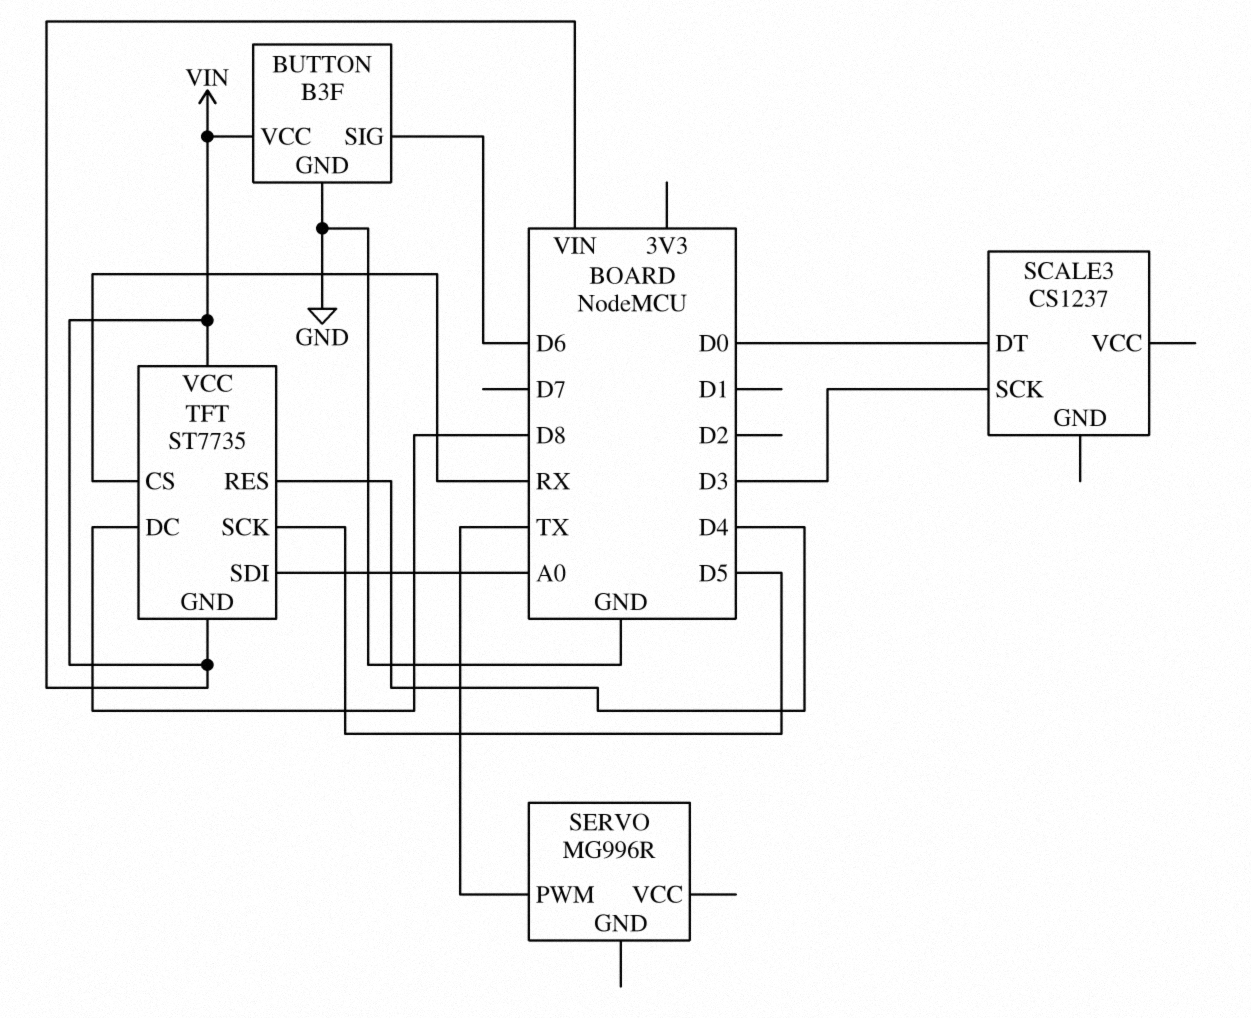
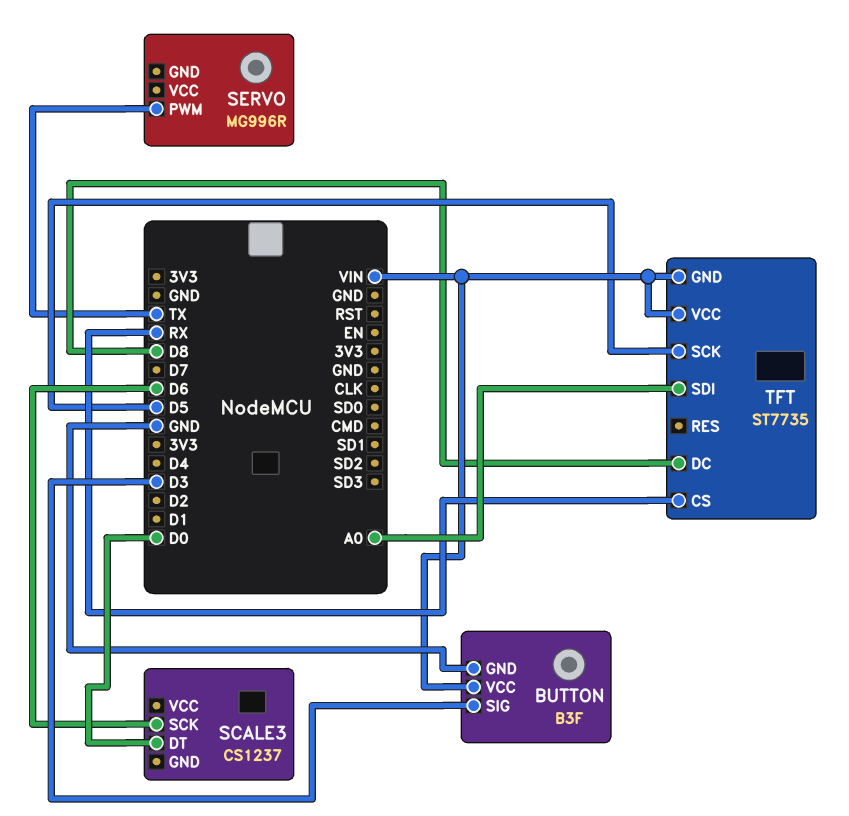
BUTTON pin SIG: D6 -> D3
SCALE3 pin SCK: D3 -> D6
TFT pin RES: D4 -> none

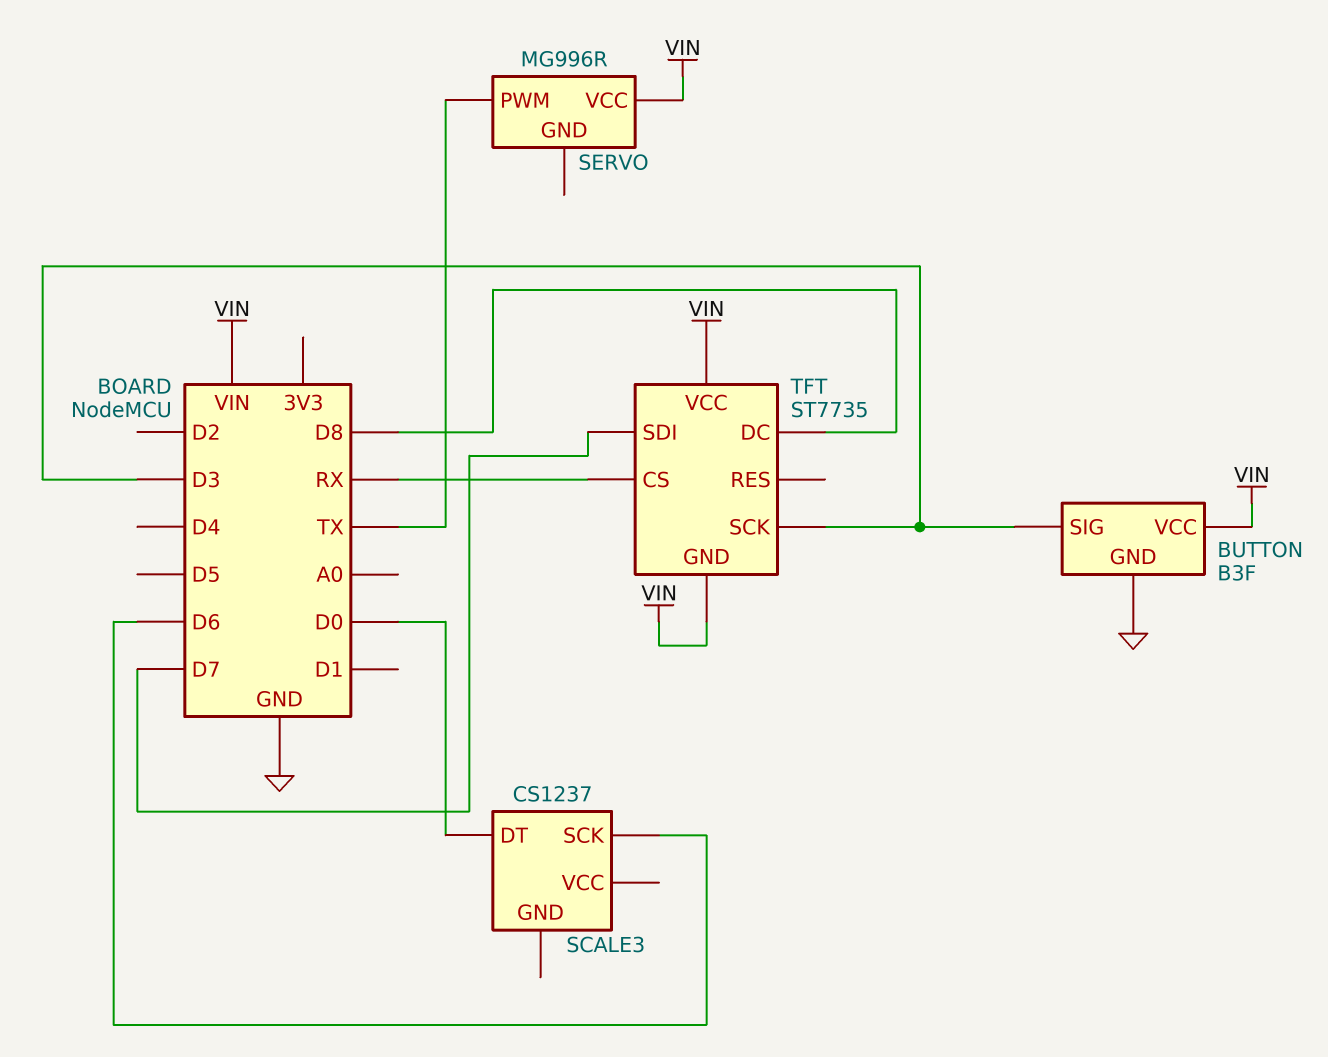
SERVO pin VCC: none -> VIN
TFT pin SCK: D5 -> D3
TFT pin SDI: A0 -> D7

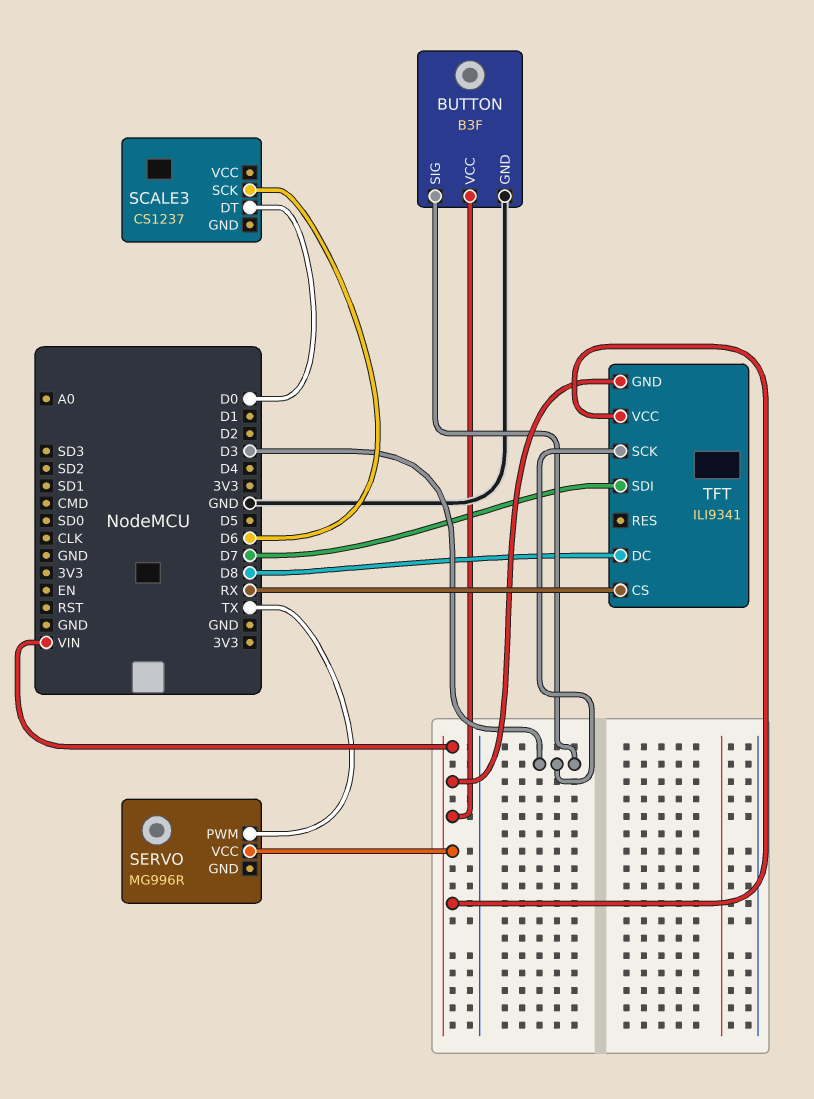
TFT: ST7735 -> ILI9341

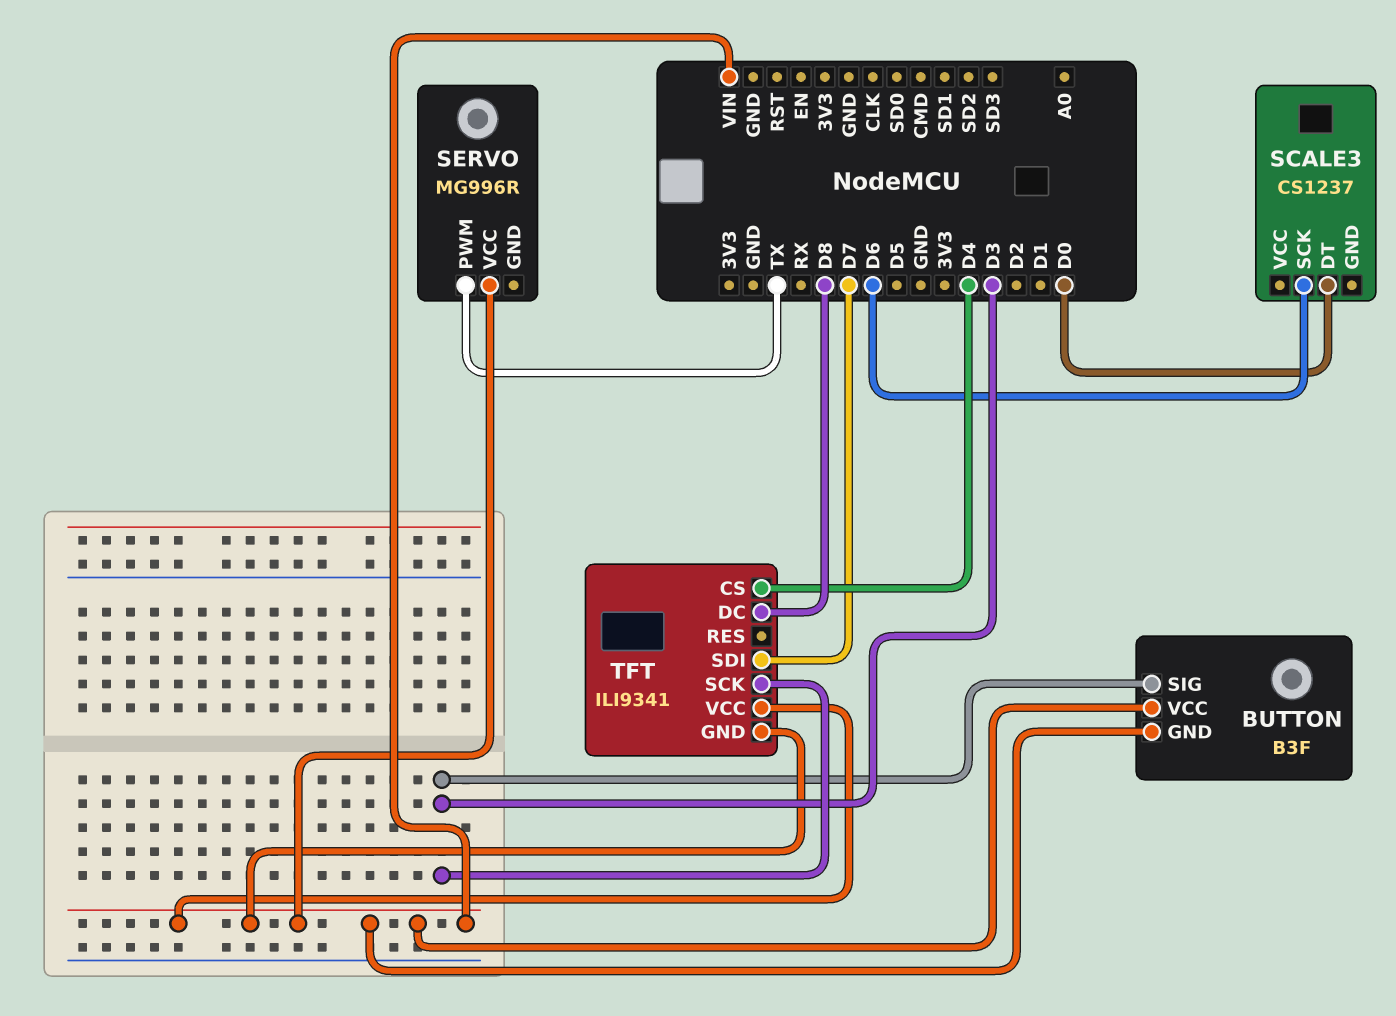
BUTTON pin GND: GND -> VIN
TFT pin CS: RX -> D4

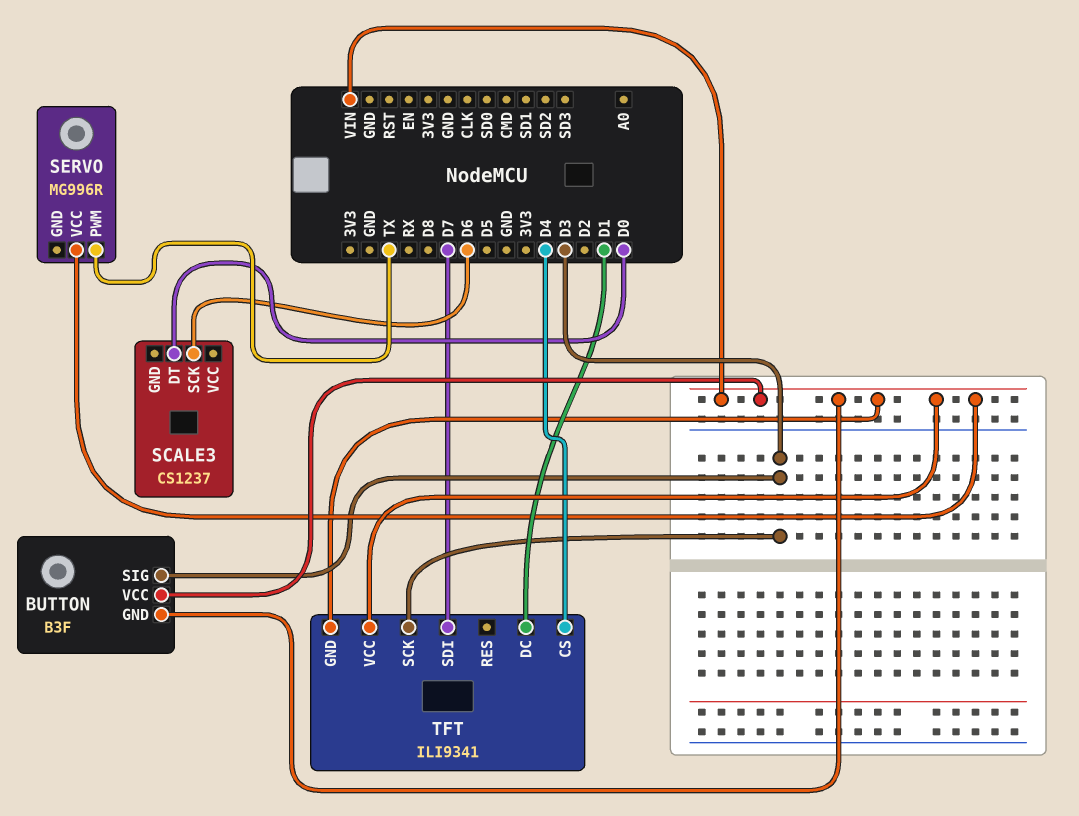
TFT pin DC: D8 -> D1

